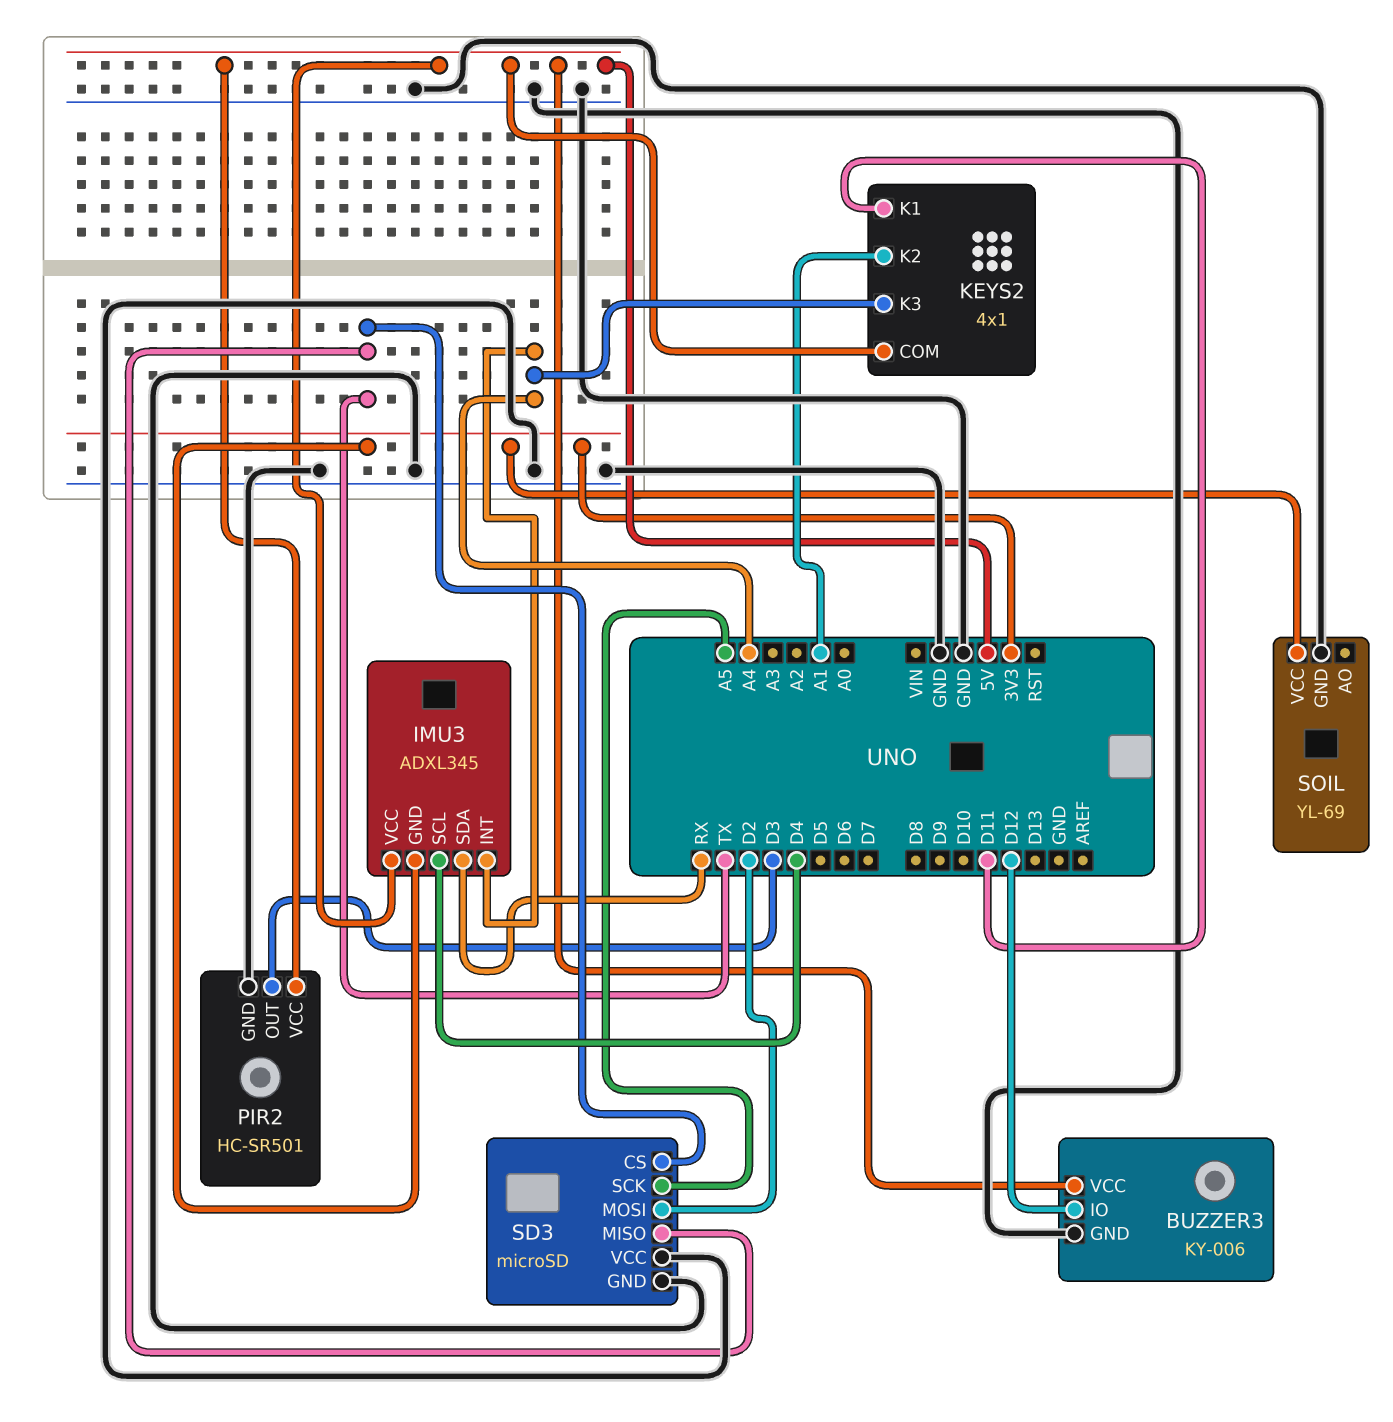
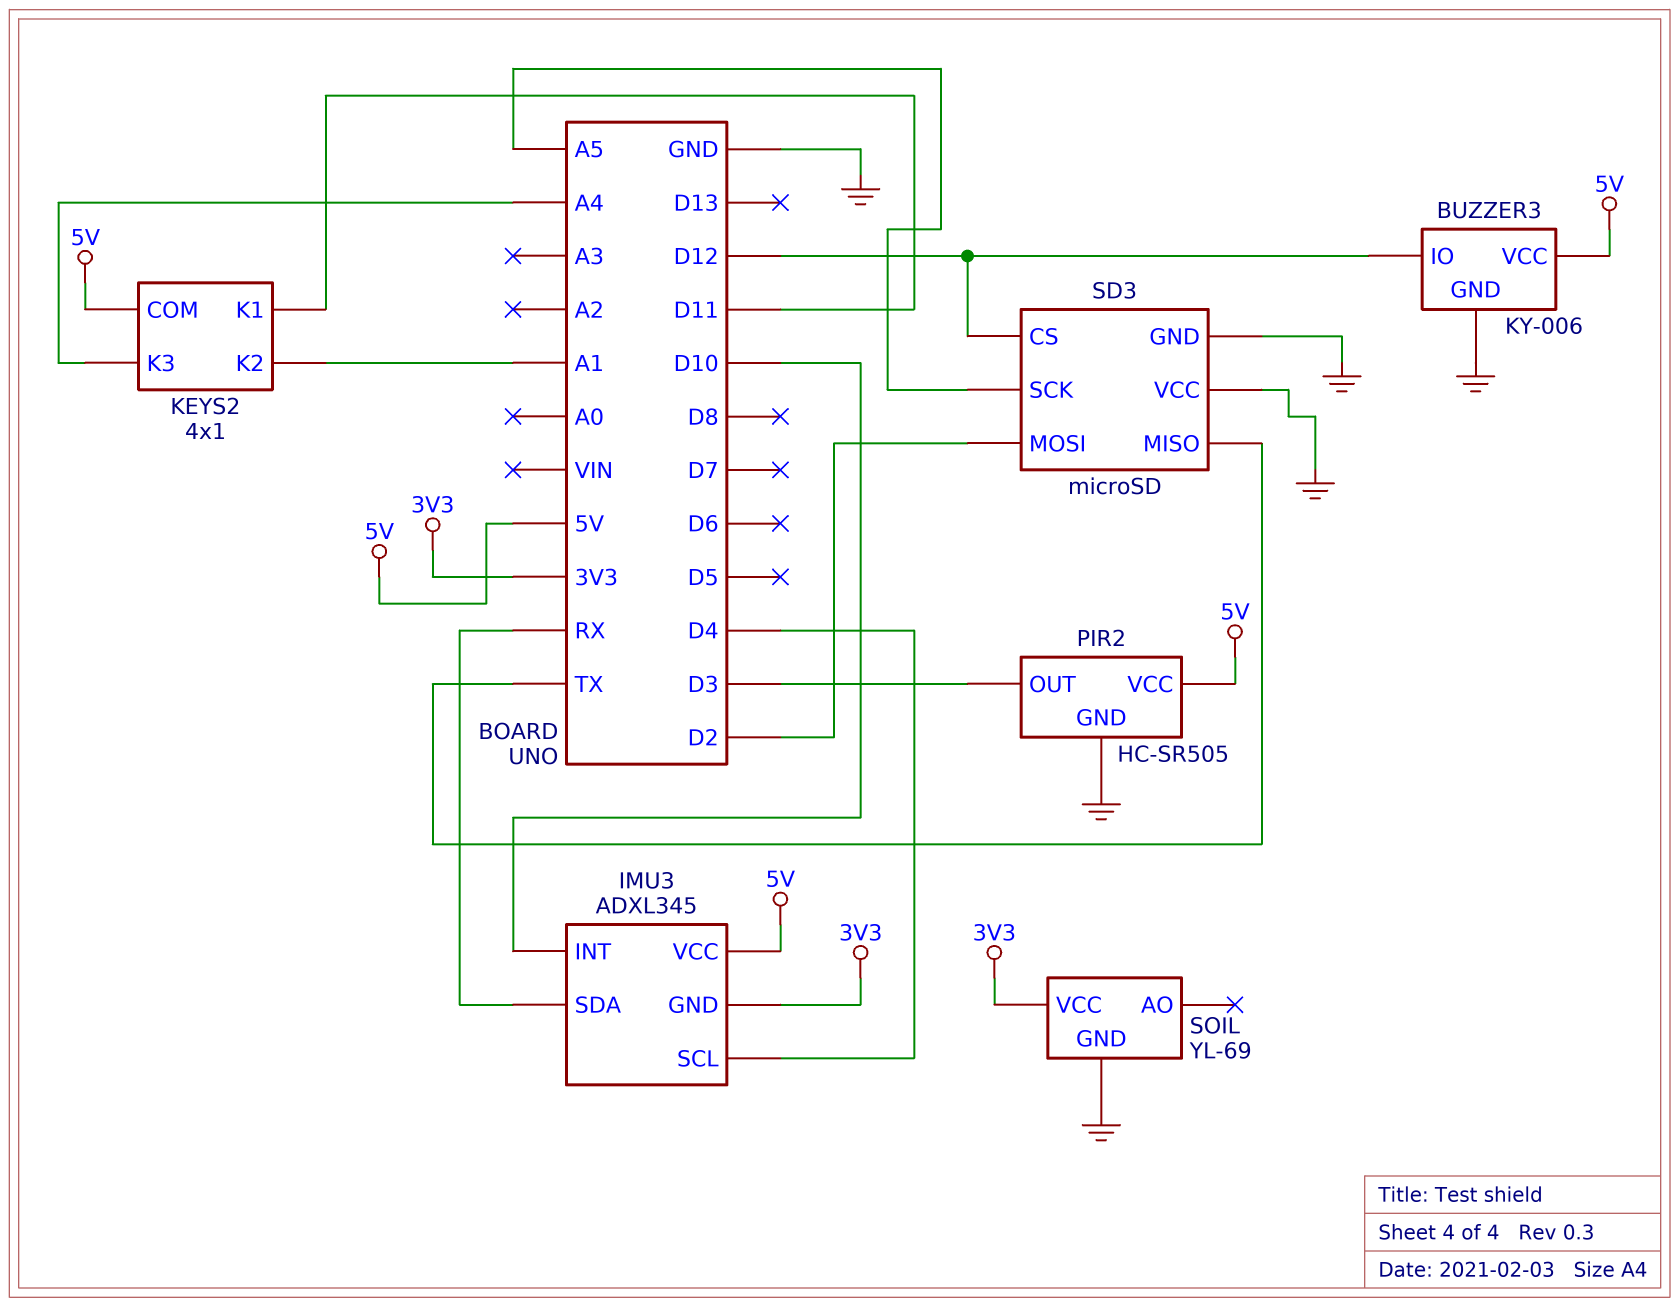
IMU3 pin INT: A4 -> D10
PIR2: HC-SR501 -> HC-SR505
SD3 pin CS: TX -> D12

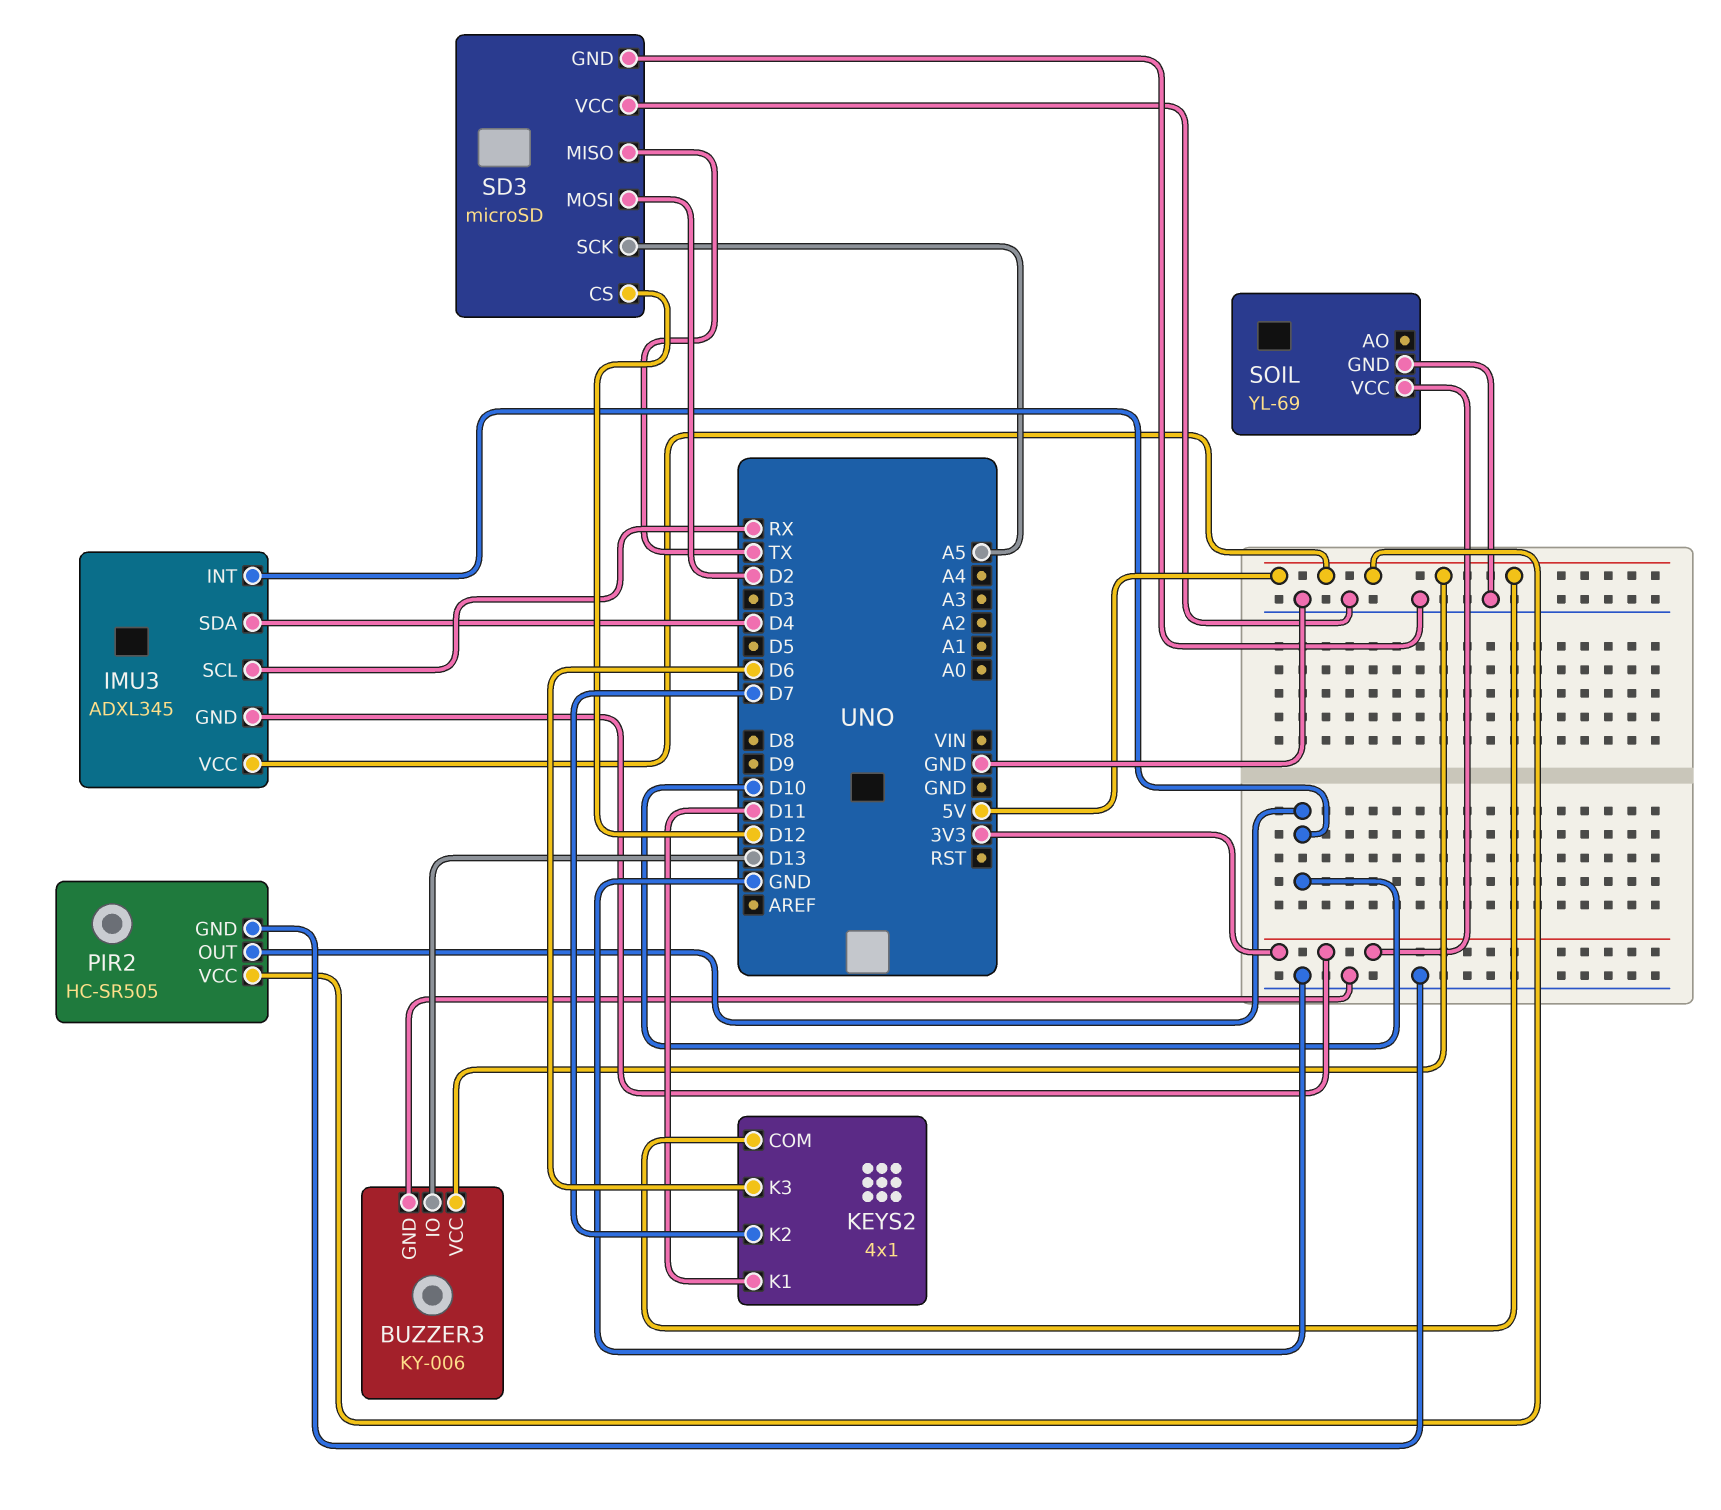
BUZZER3 pin IO: D12 -> D13
IMU3 pin SCL: D4 -> RX
IMU3 pin SDA: RX -> D4
KEYS2 pin K2: A1 -> D7
KEYS2 pin K3: A4 -> D6
PIR2 pin OUT: D3 -> D10

